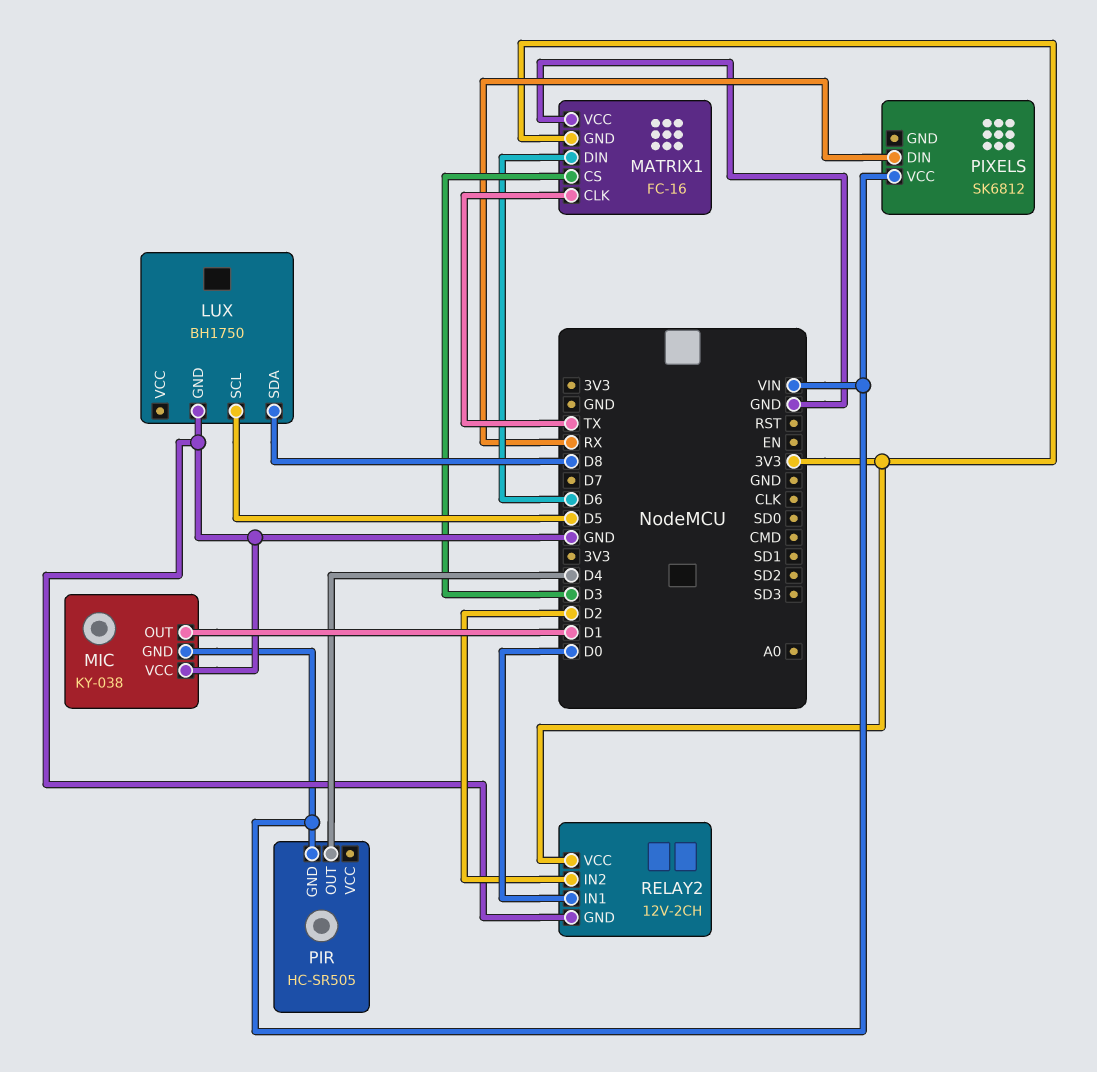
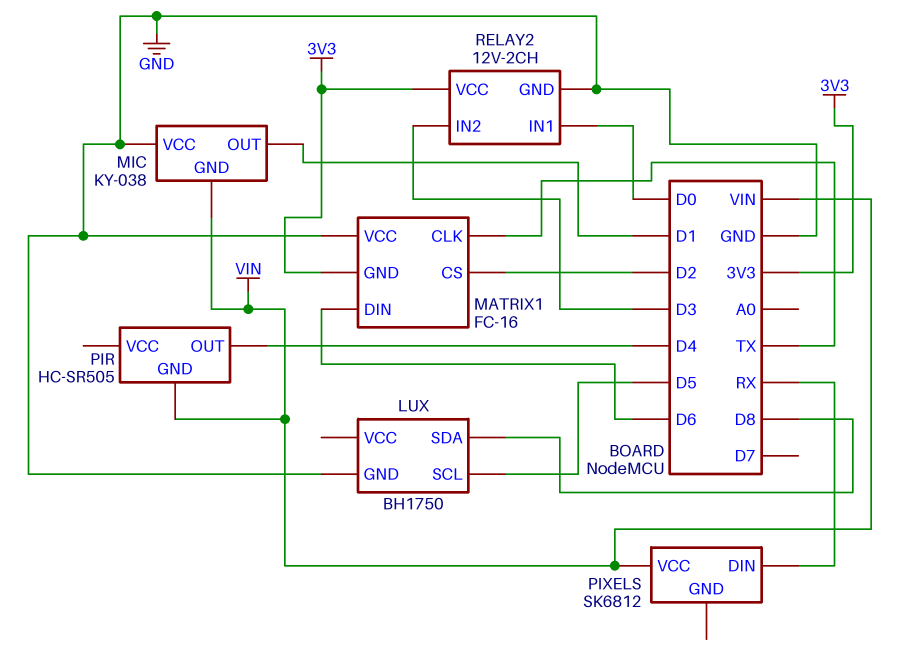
MATRIX1 pin CS: D3 -> D2
RELAY2 pin IN2: D2 -> D3

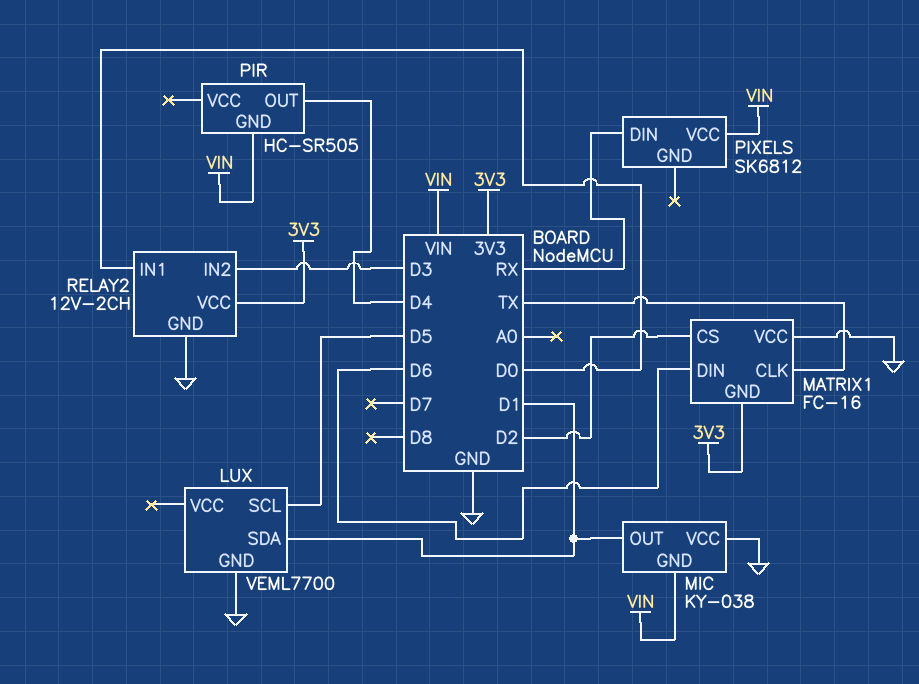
LUX: BH1750 -> VEML7700
LUX pin SDA: D8 -> D1

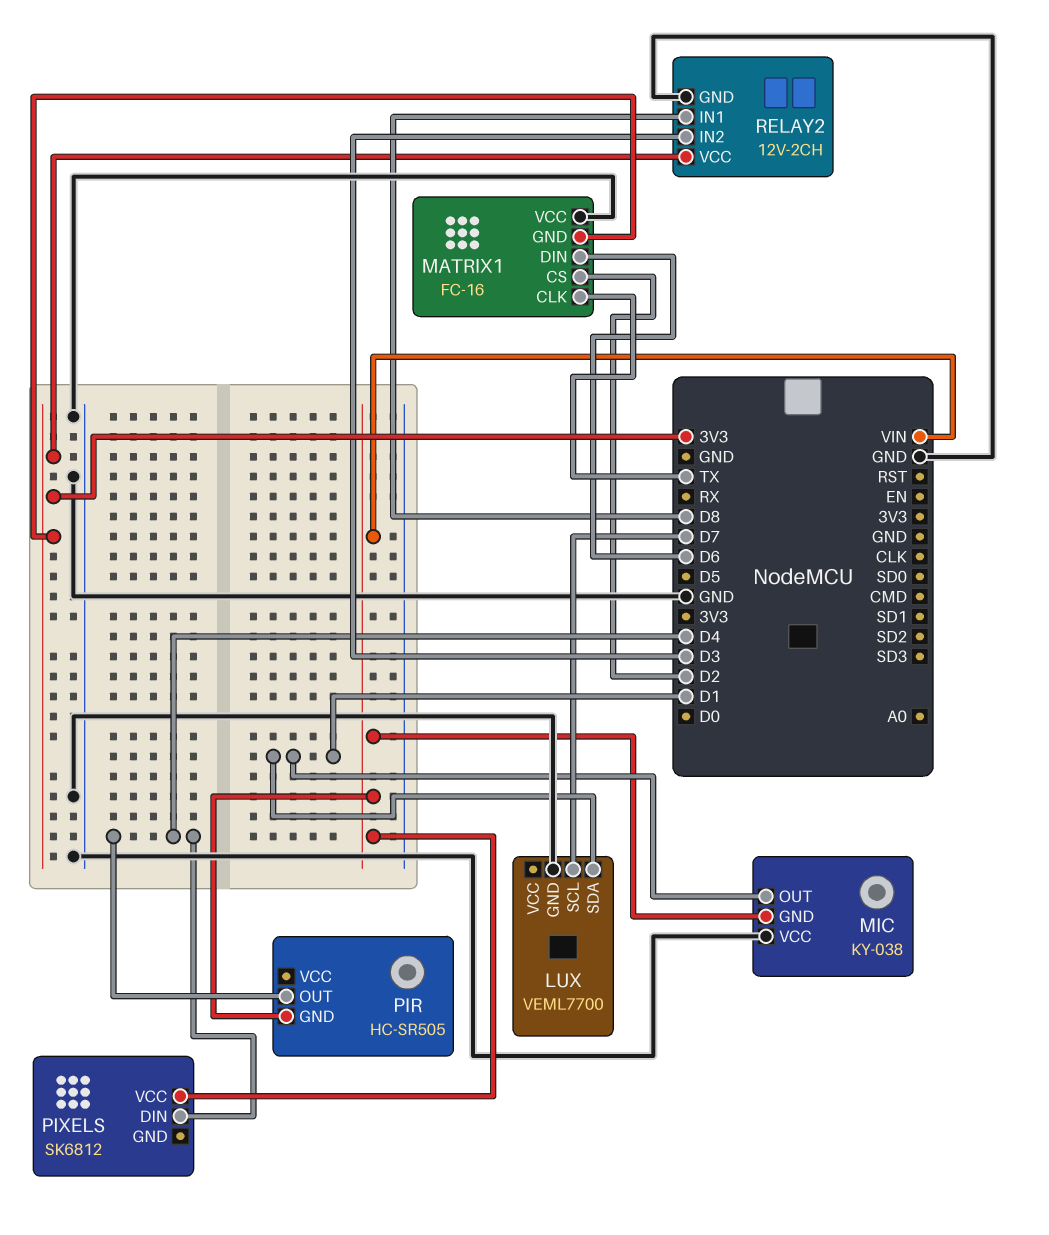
LUX pin SCL: D5 -> D7
PIXELS pin DIN: RX -> D4
RELAY2 pin IN1: D0 -> D8

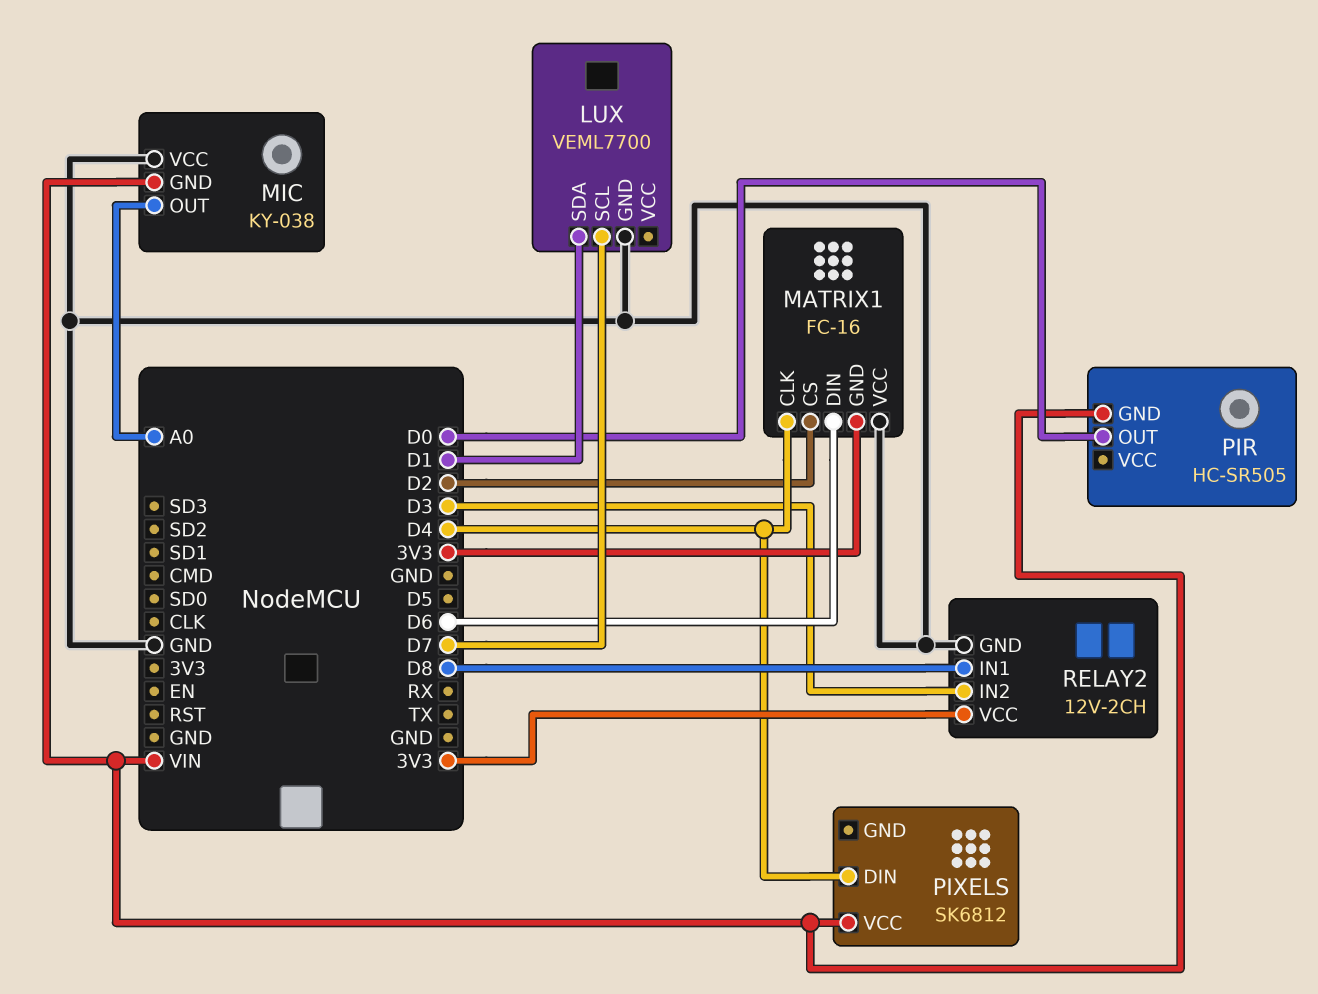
MATRIX1 pin CLK: TX -> D4
MIC pin OUT: D1 -> A0
PIR pin OUT: D4 -> D0

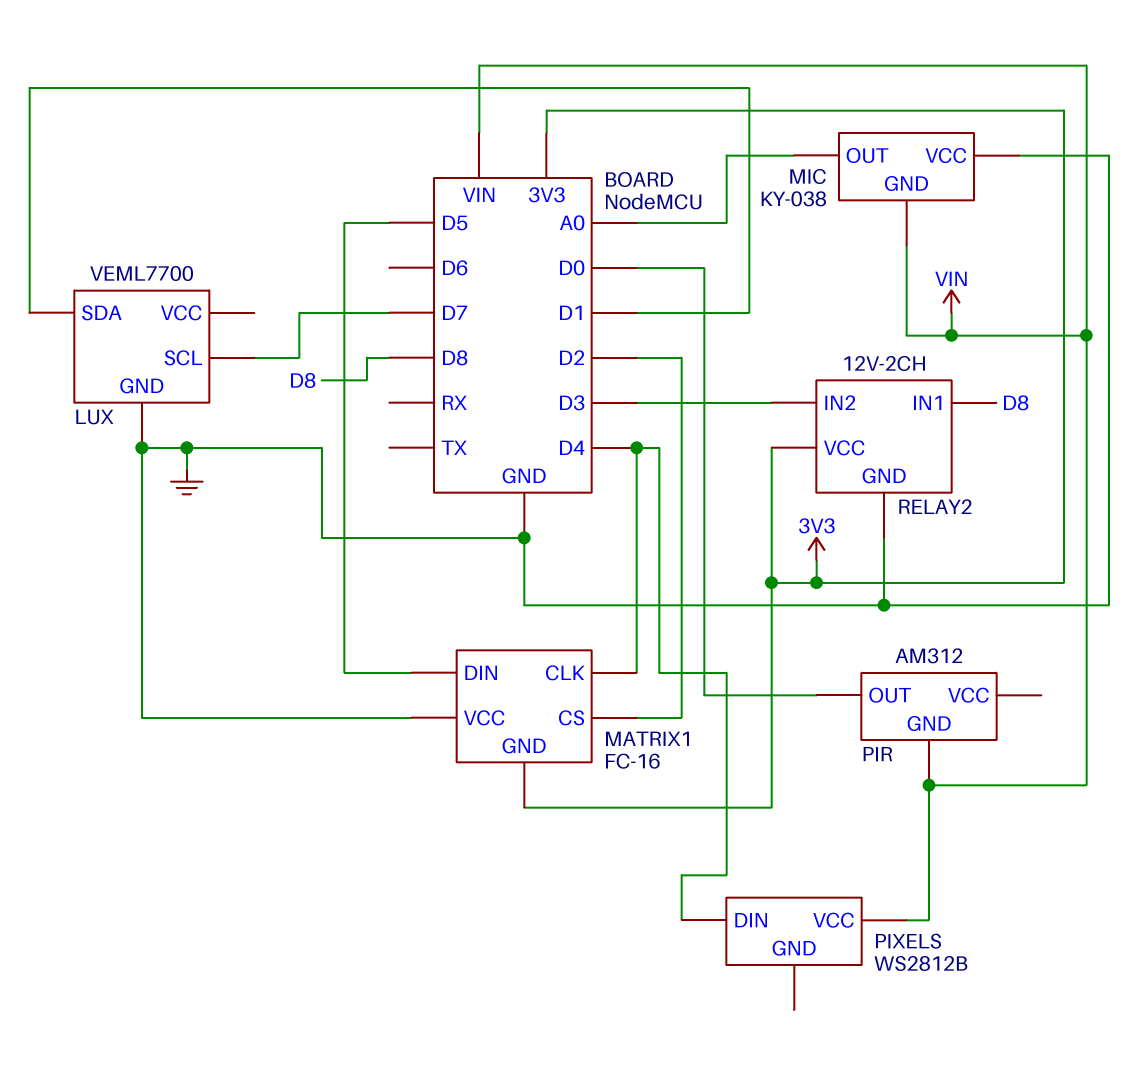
MATRIX1 pin DIN: D6 -> D5
PIR: HC-SR505 -> AM312
PIXELS: SK6812 -> WS2812B

